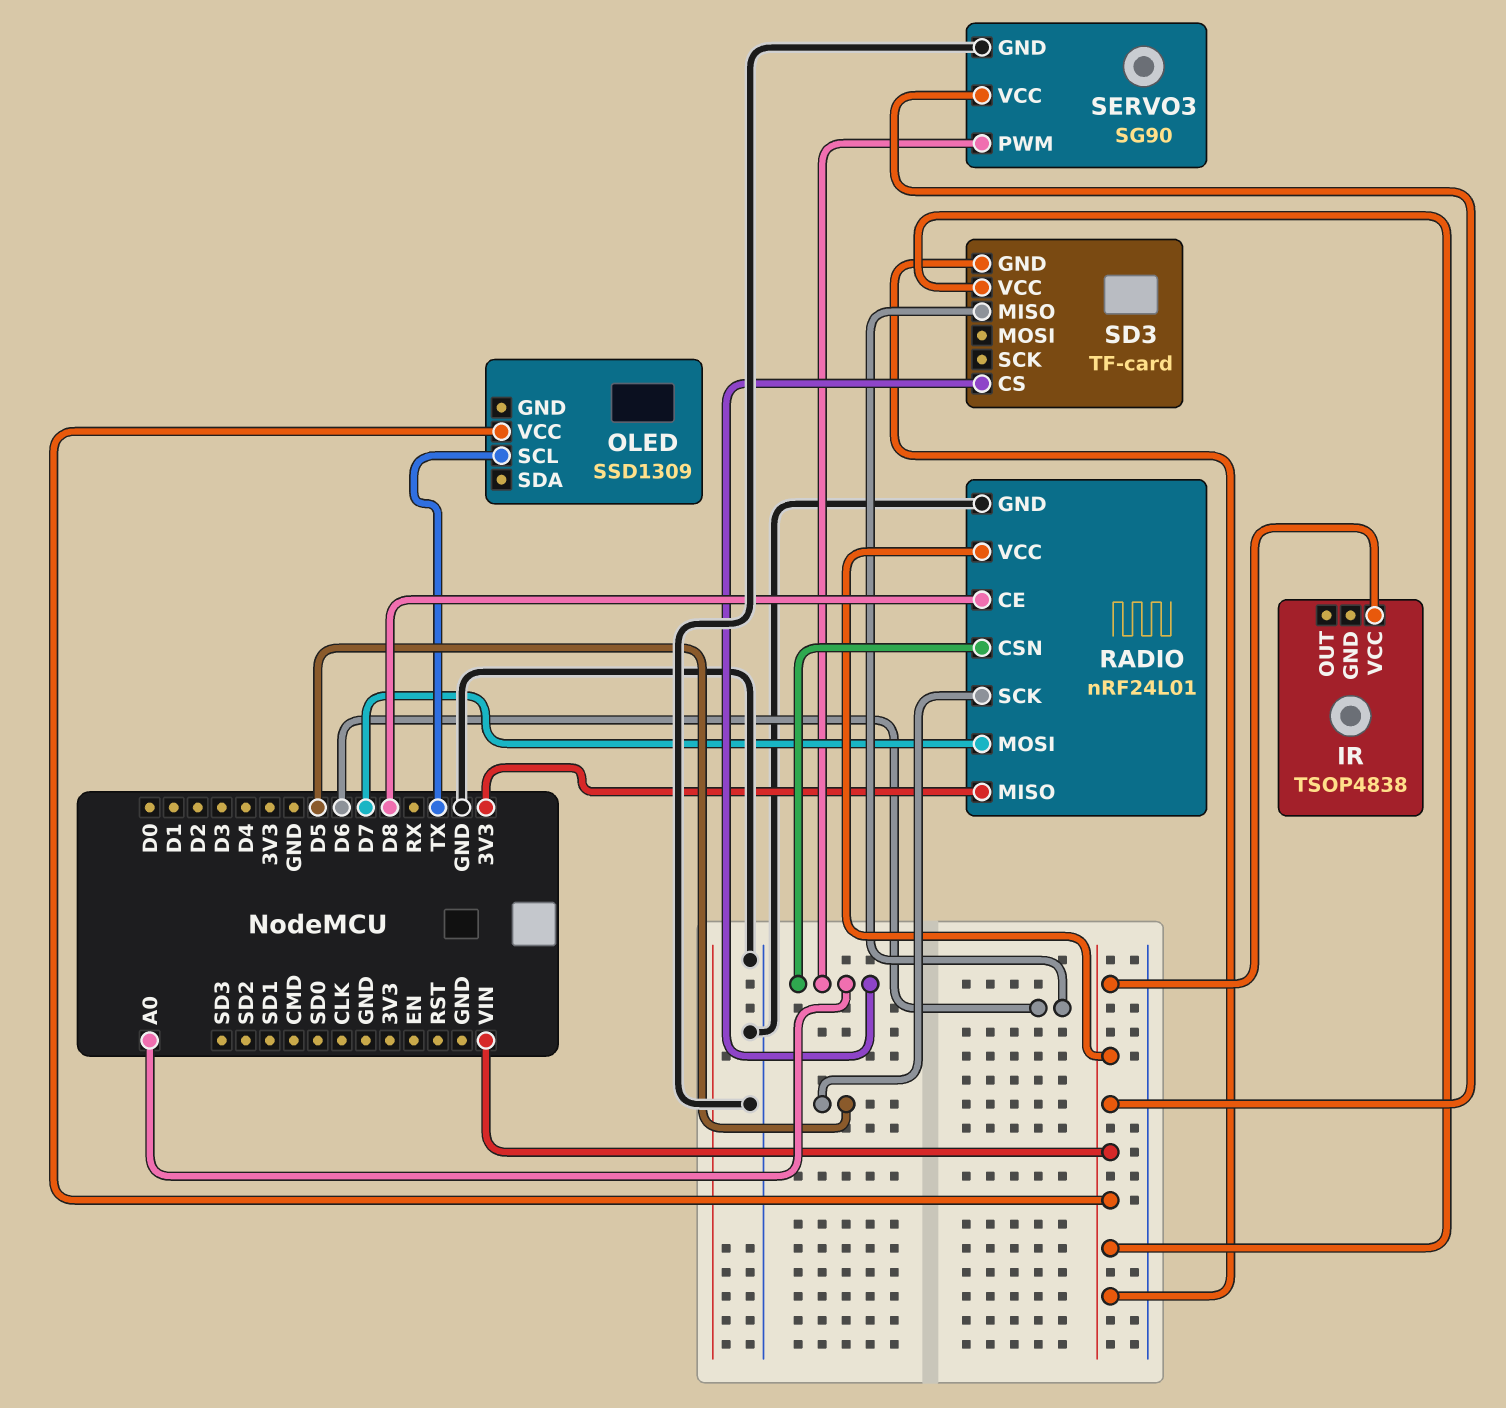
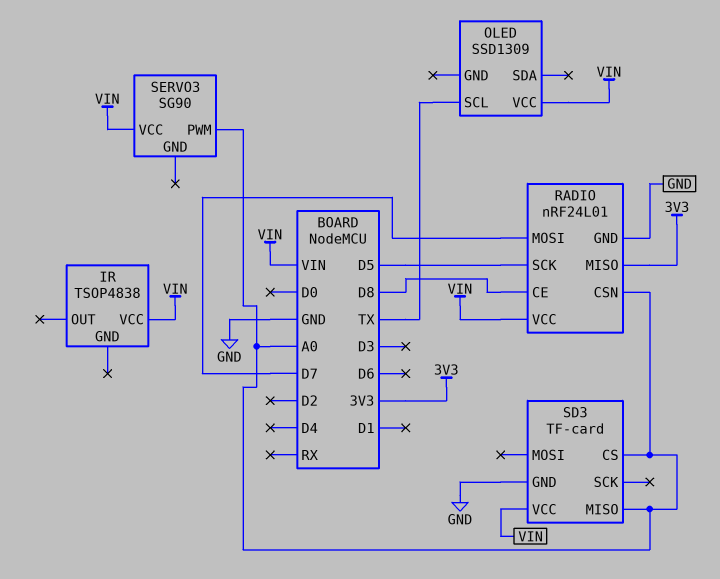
SD3 pin GND: VIN -> GND
SD3 pin MISO: D6 -> A0
SERVO3 pin GND: GND -> none

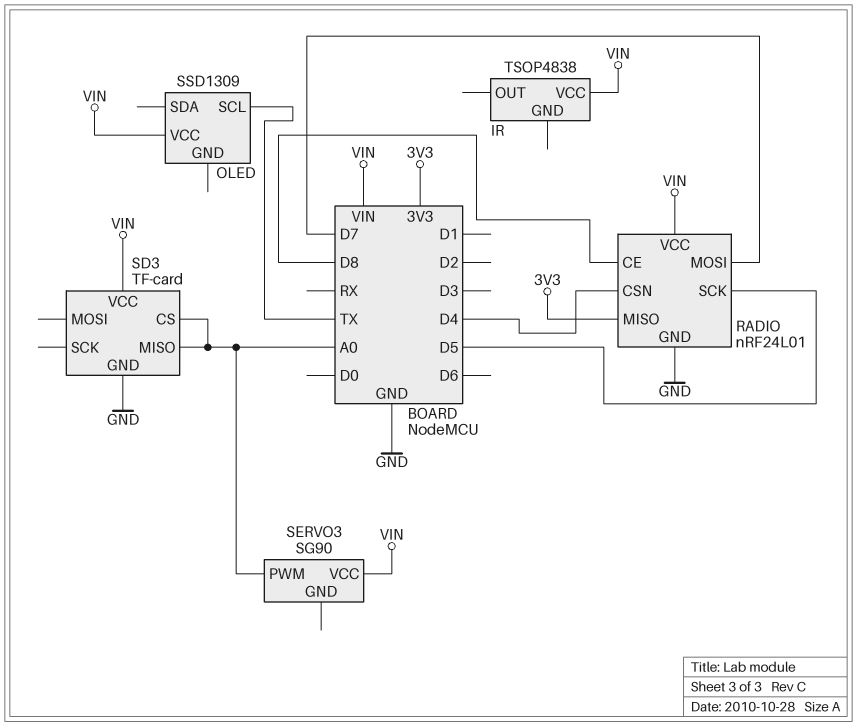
RADIO pin CSN: A0 -> D4

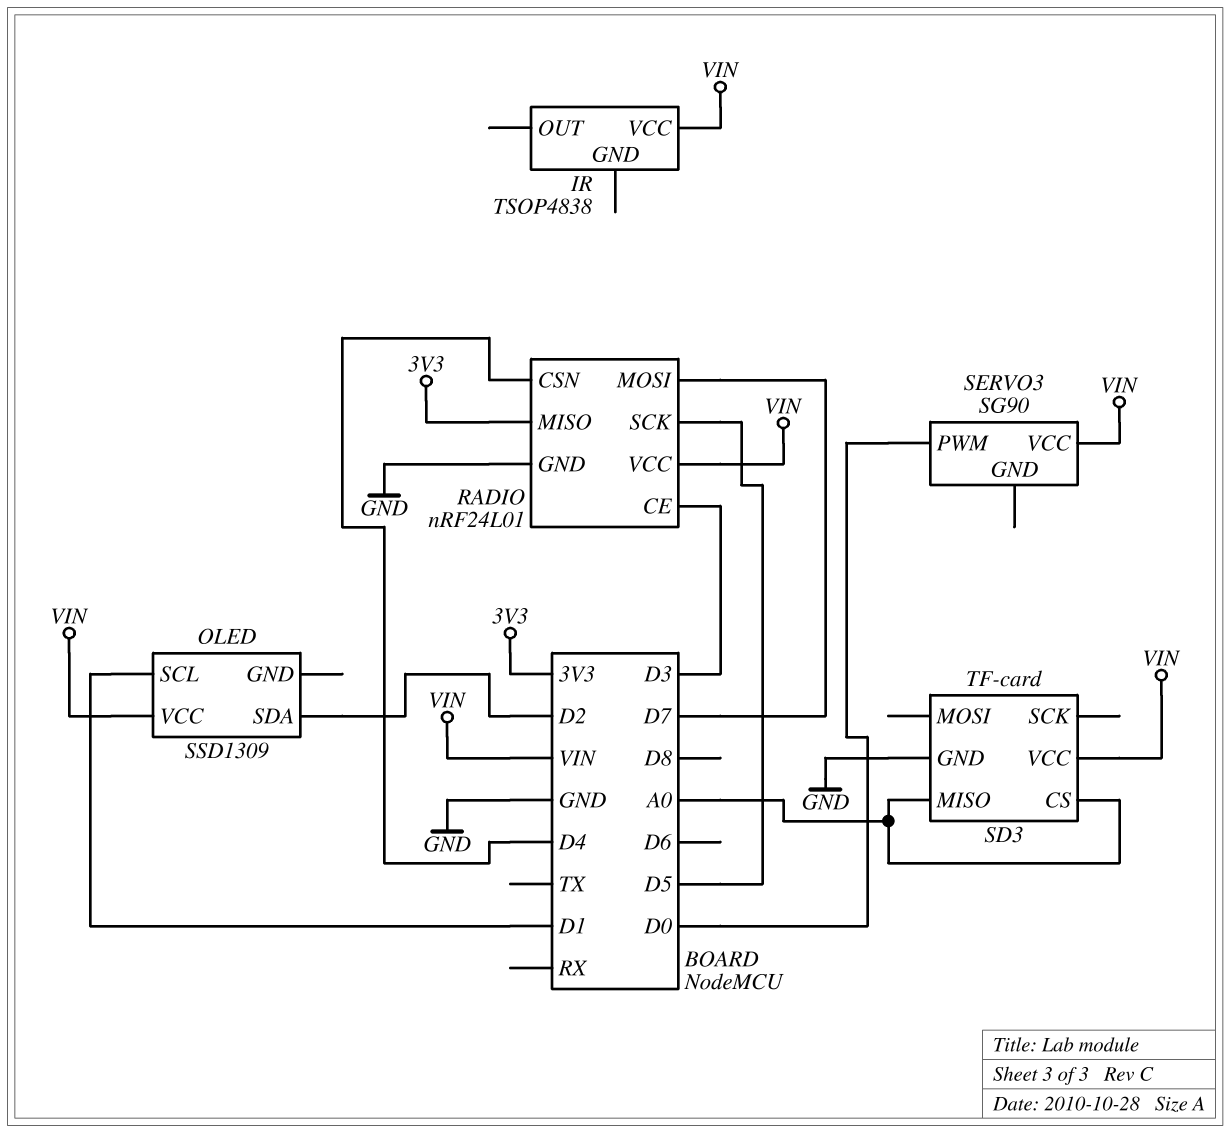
OLED pin SCL: TX -> D1
OLED pin SDA: none -> D2
RADIO pin CE: D8 -> D3
SERVO3 pin PWM: A0 -> D0

